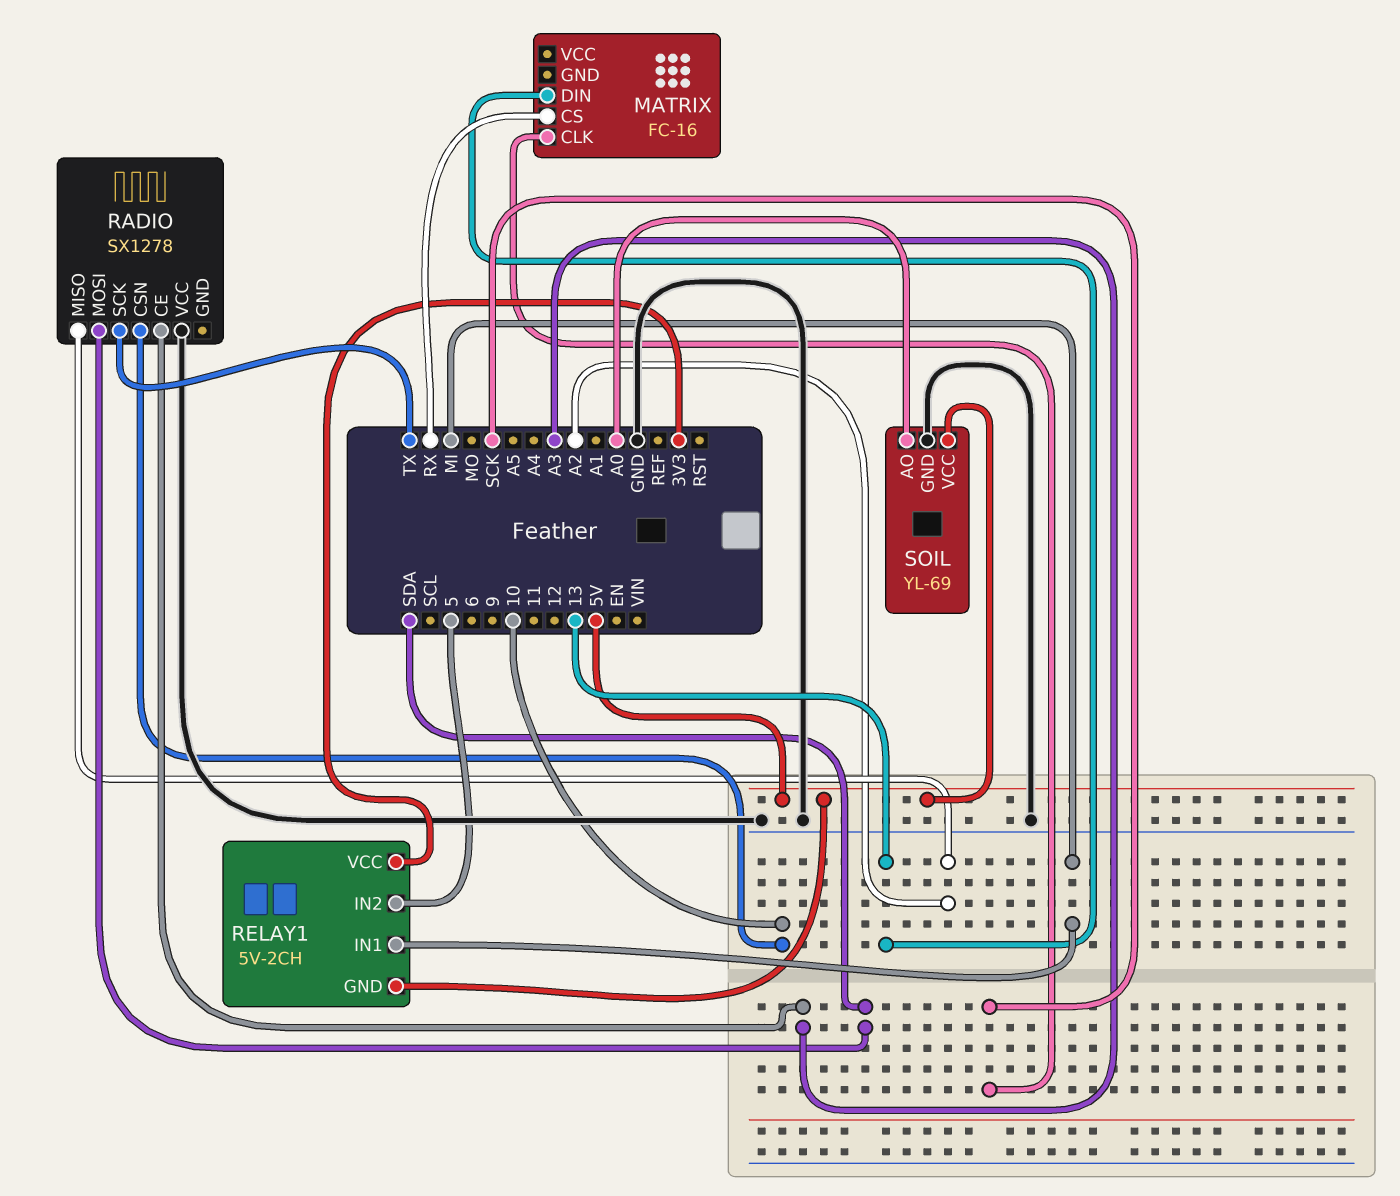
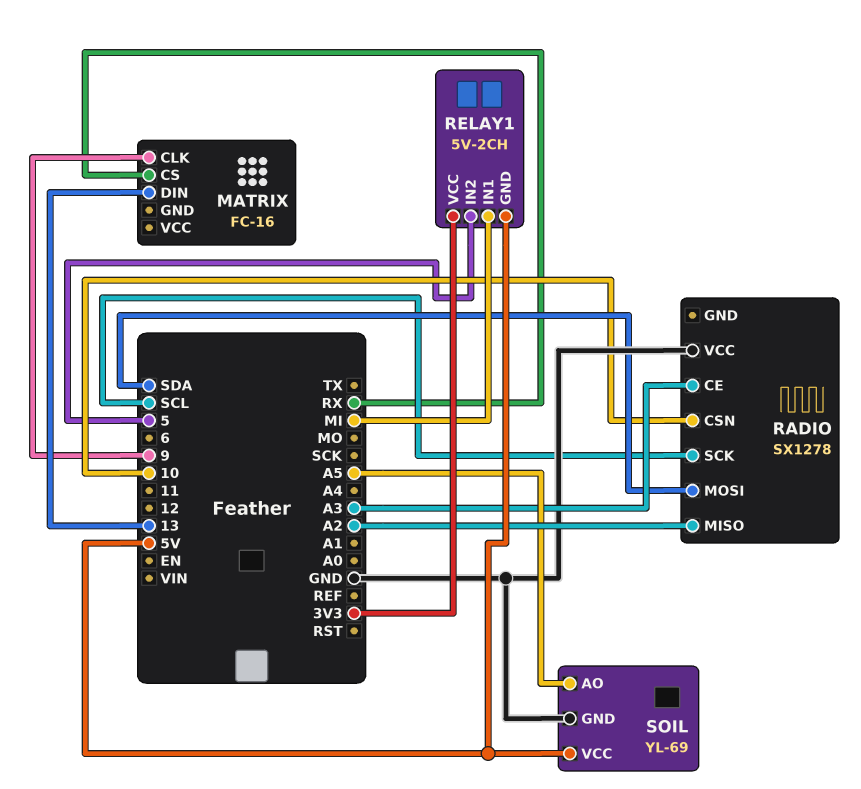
MATRIX pin CLK: SCK -> 9
RADIO pin SCK: TX -> SCL
SOIL pin AO: A0 -> A5

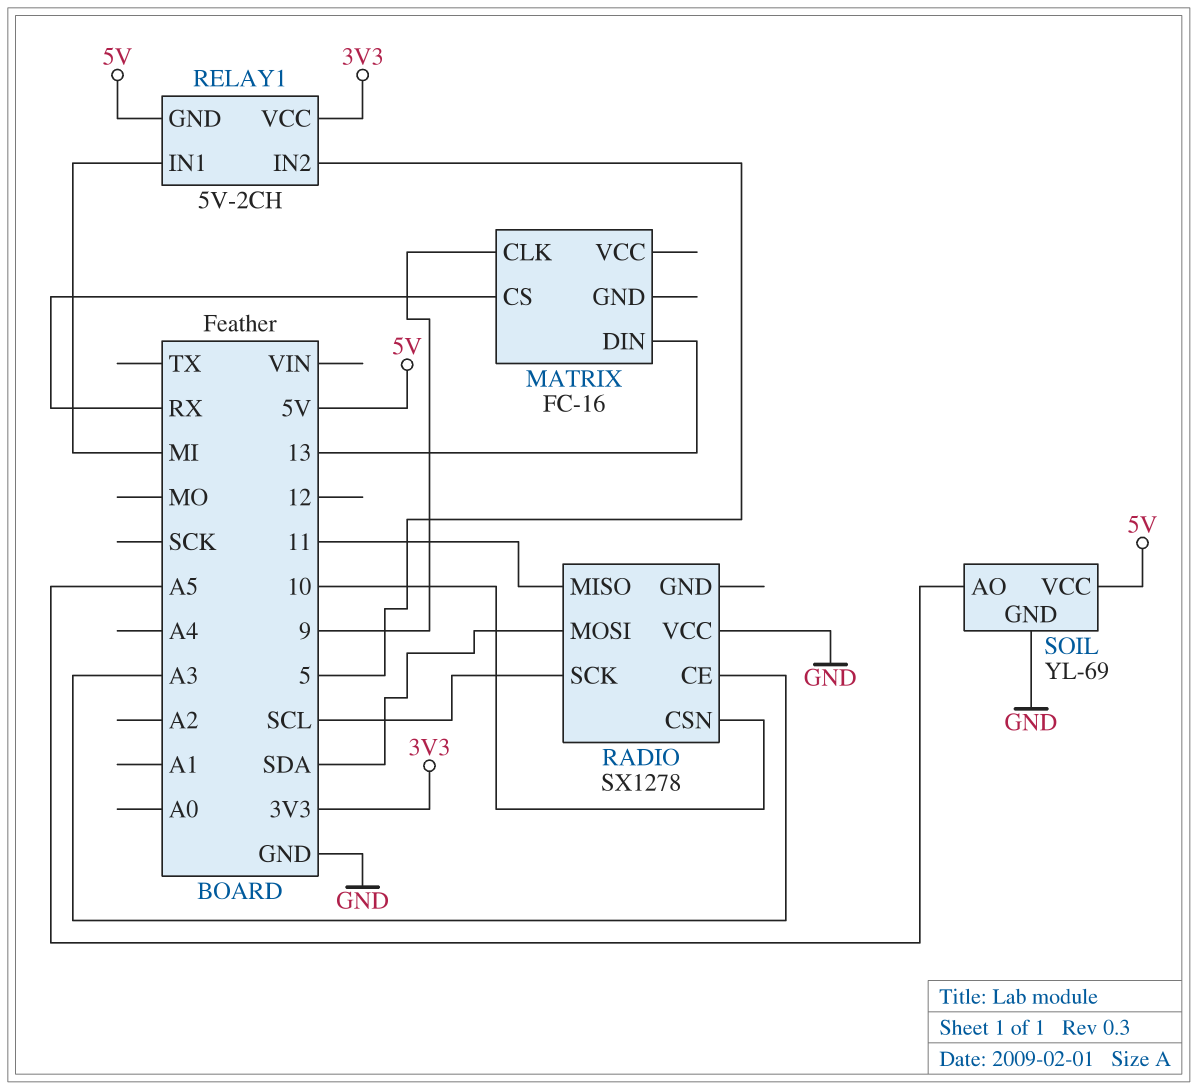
RADIO pin MISO: A2 -> 11

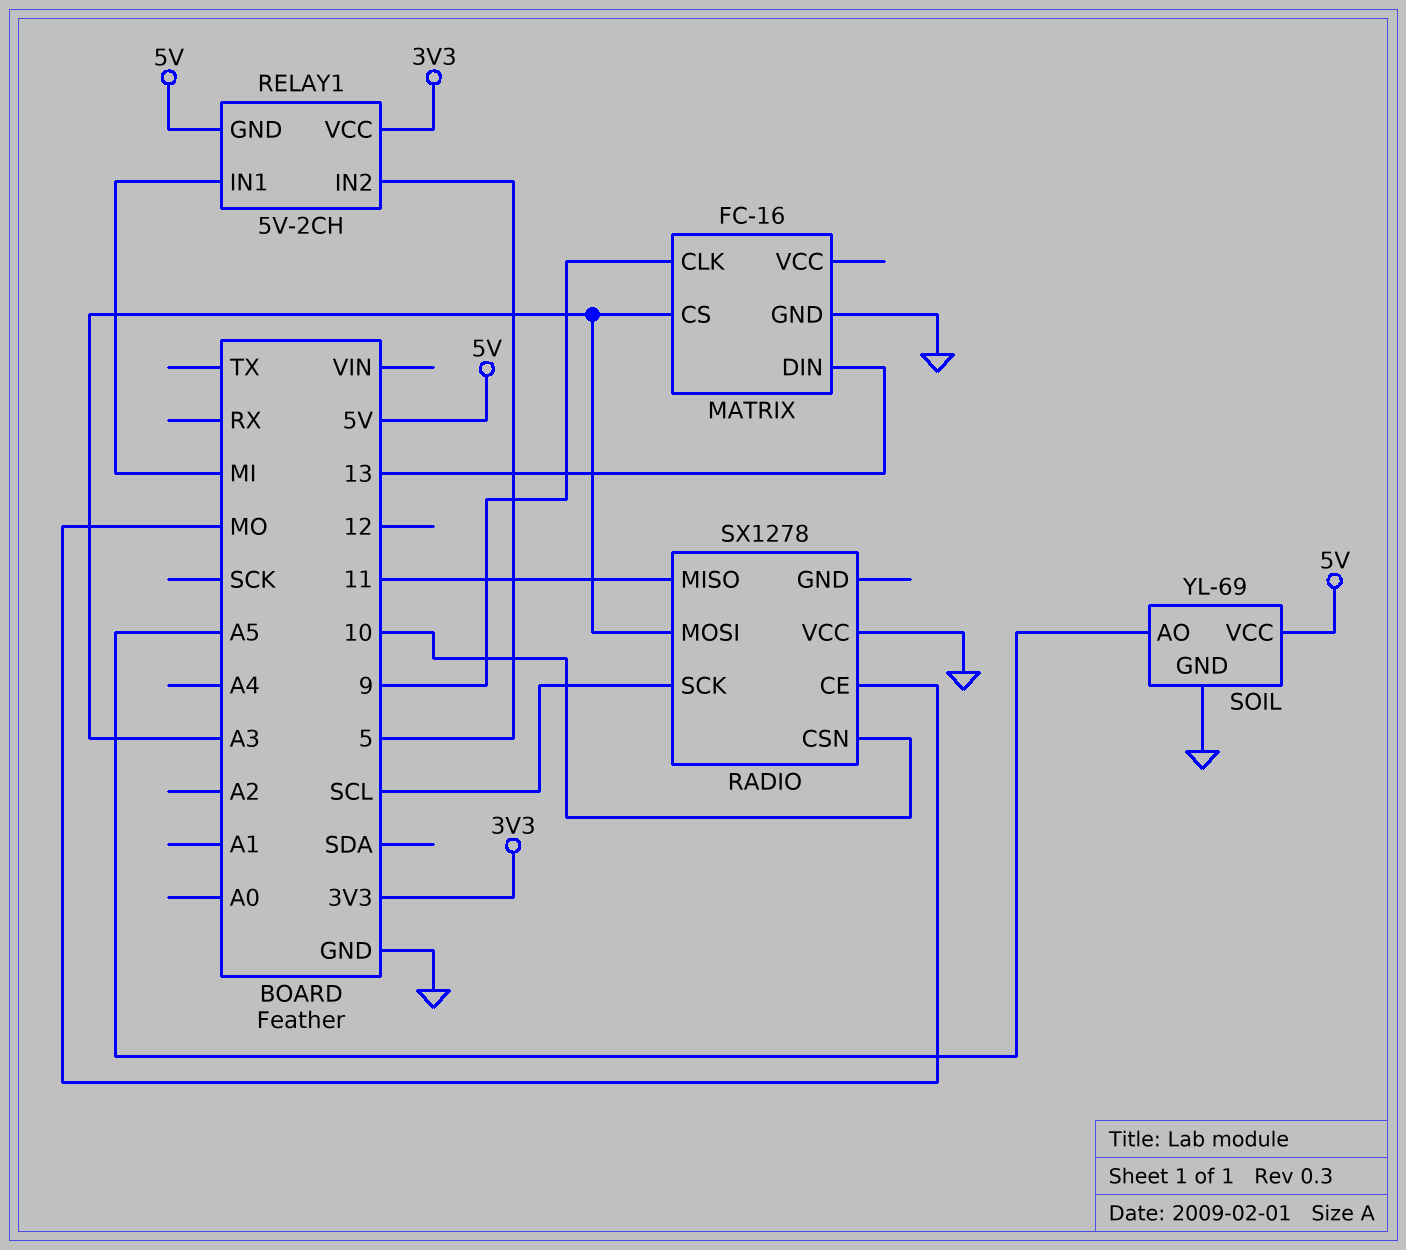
MATRIX pin CS: RX -> A3
MATRIX pin GND: none -> GND
RADIO pin CE: A3 -> MO
RADIO pin MOSI: SDA -> A3

